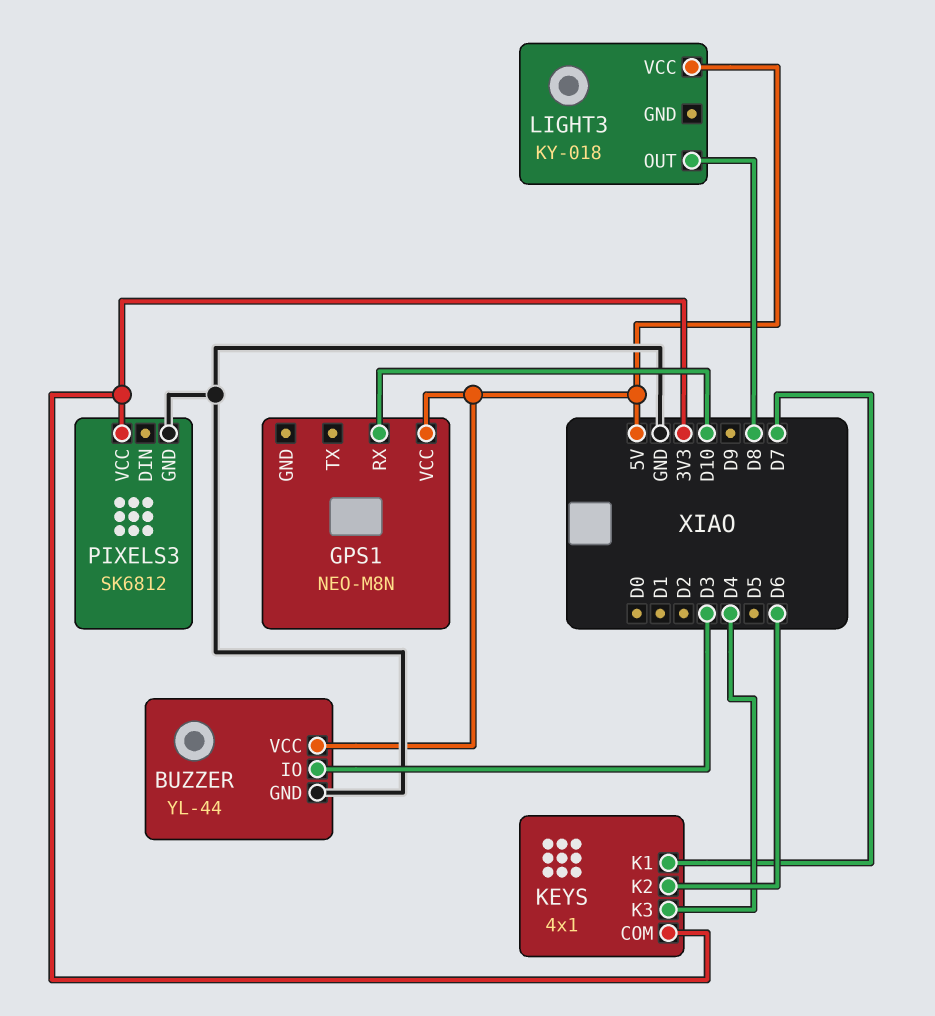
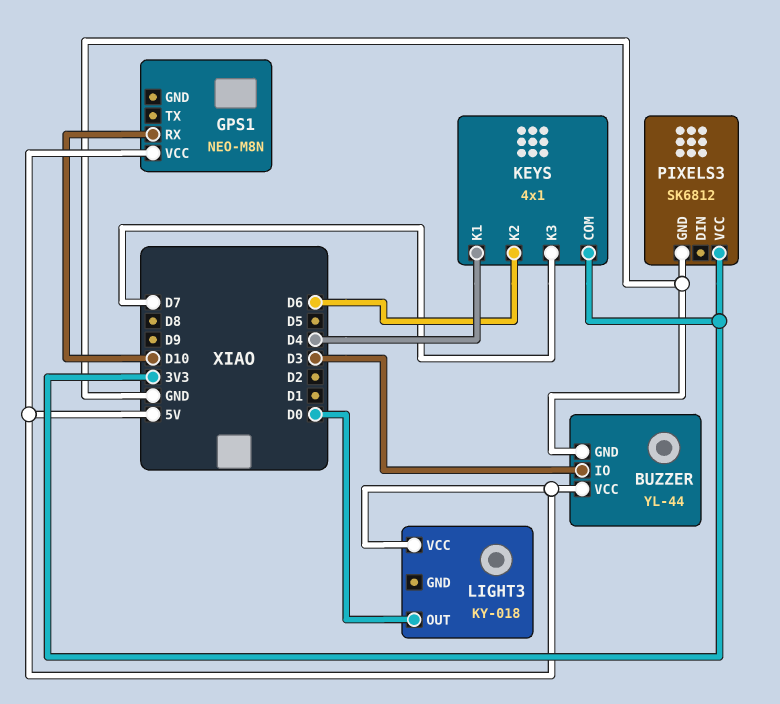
KEYS pin K1: D7 -> D4
KEYS pin K3: D4 -> D7
LIGHT3 pin OUT: D8 -> D0

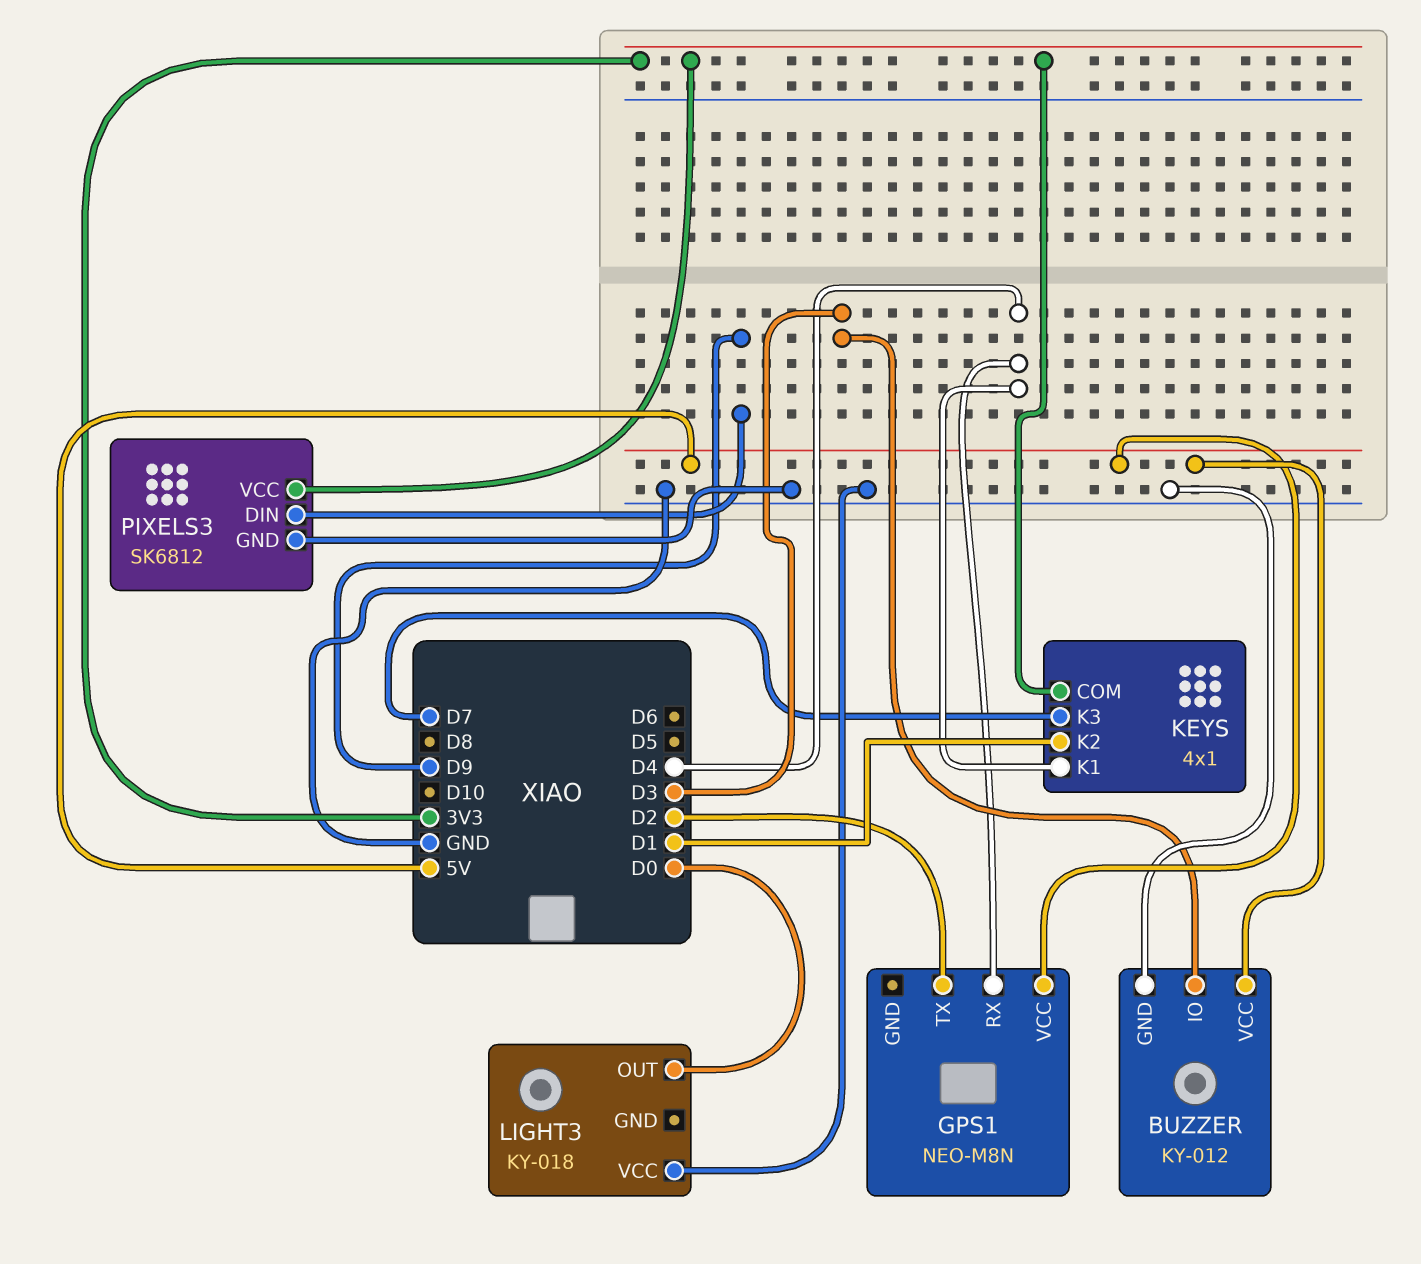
BUZZER: YL-44 -> KY-012
GPS1 pin RX: D10 -> D4
GPS1 pin TX: none -> D2
KEYS pin K2: D6 -> D1
LIGHT3 pin VCC: 5V -> GND
PIXELS3 pin DIN: none -> D9

